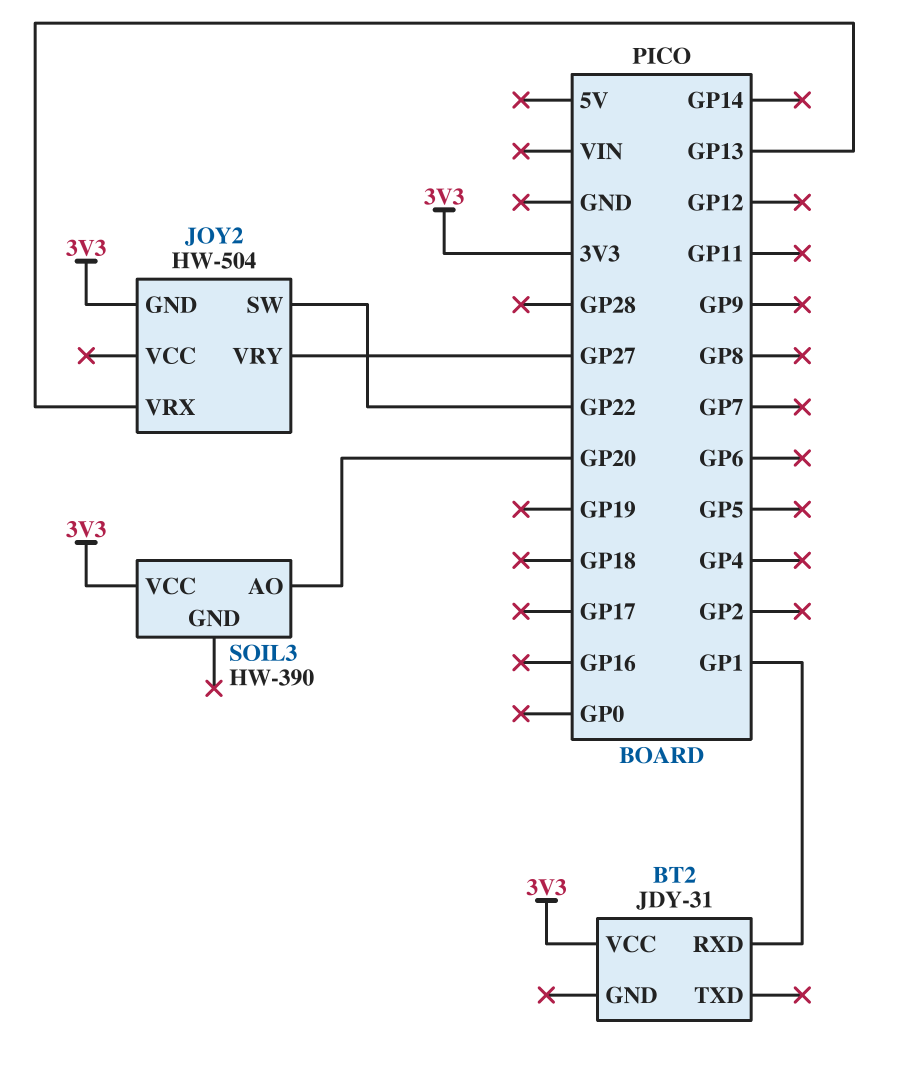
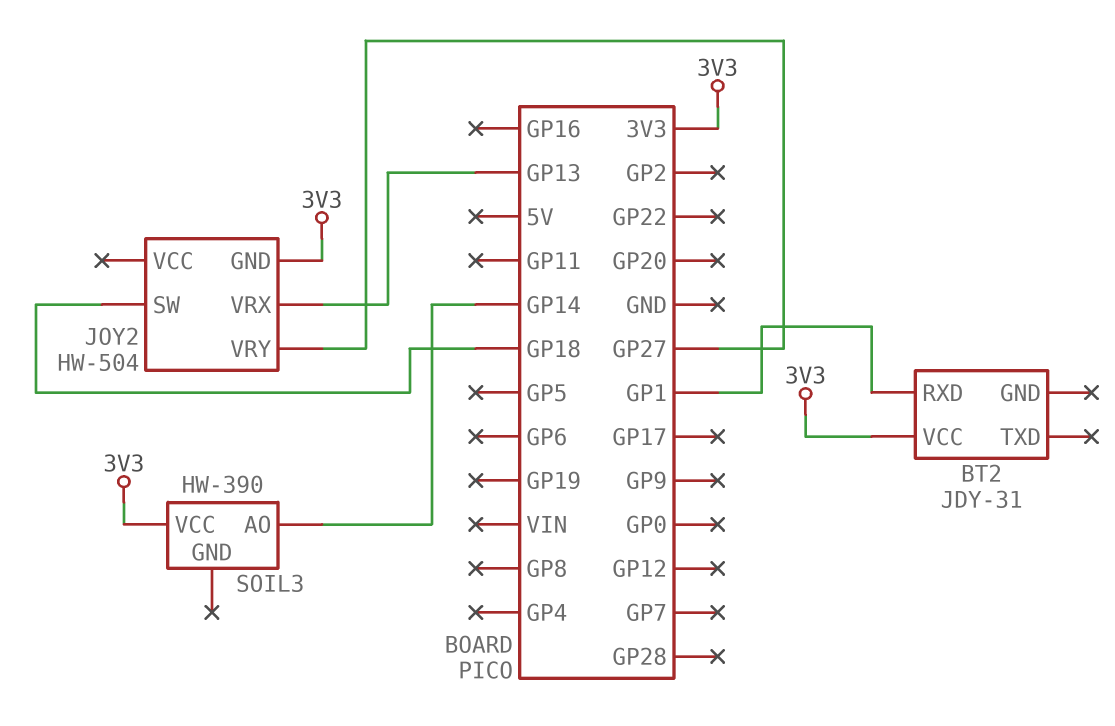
JOY2 pin SW: GP22 -> GP18
SOIL3 pin AO: GP20 -> GP14

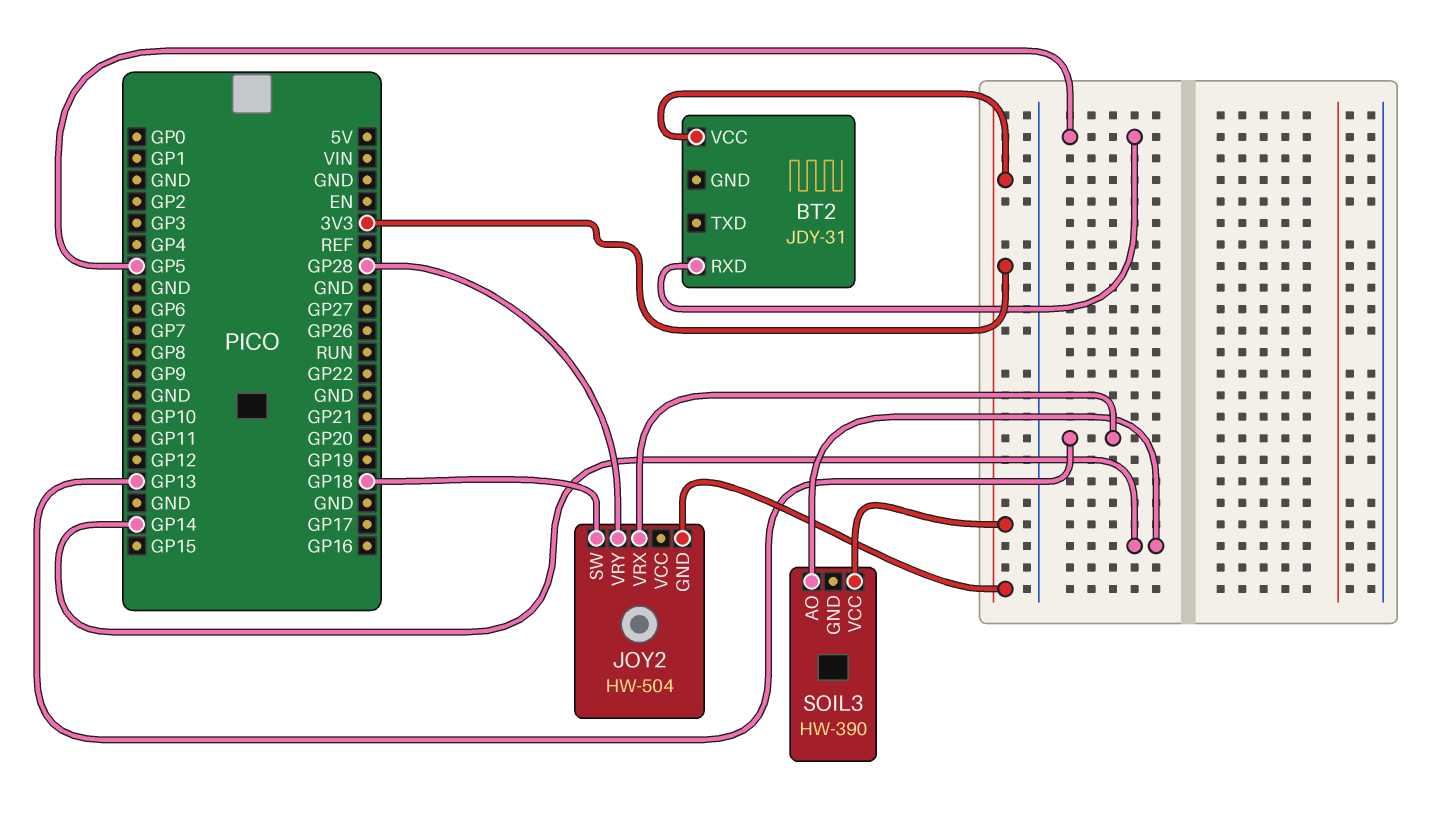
BT2 pin RXD: GP1 -> GP5
JOY2 pin VRY: GP27 -> GP28

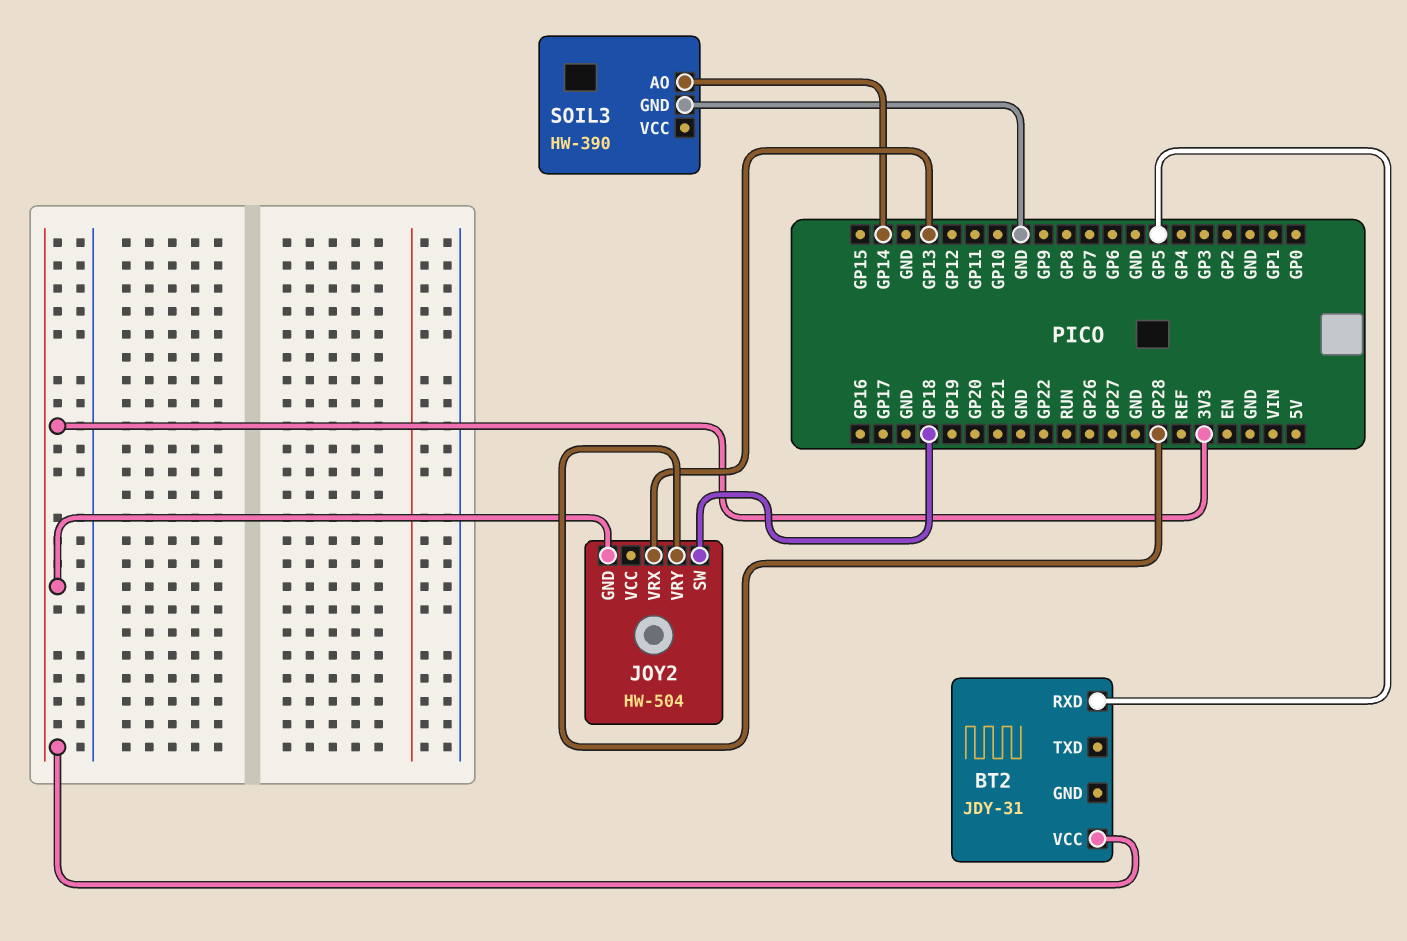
SOIL3 pin GND: none -> GND
SOIL3 pin VCC: 3V3 -> none

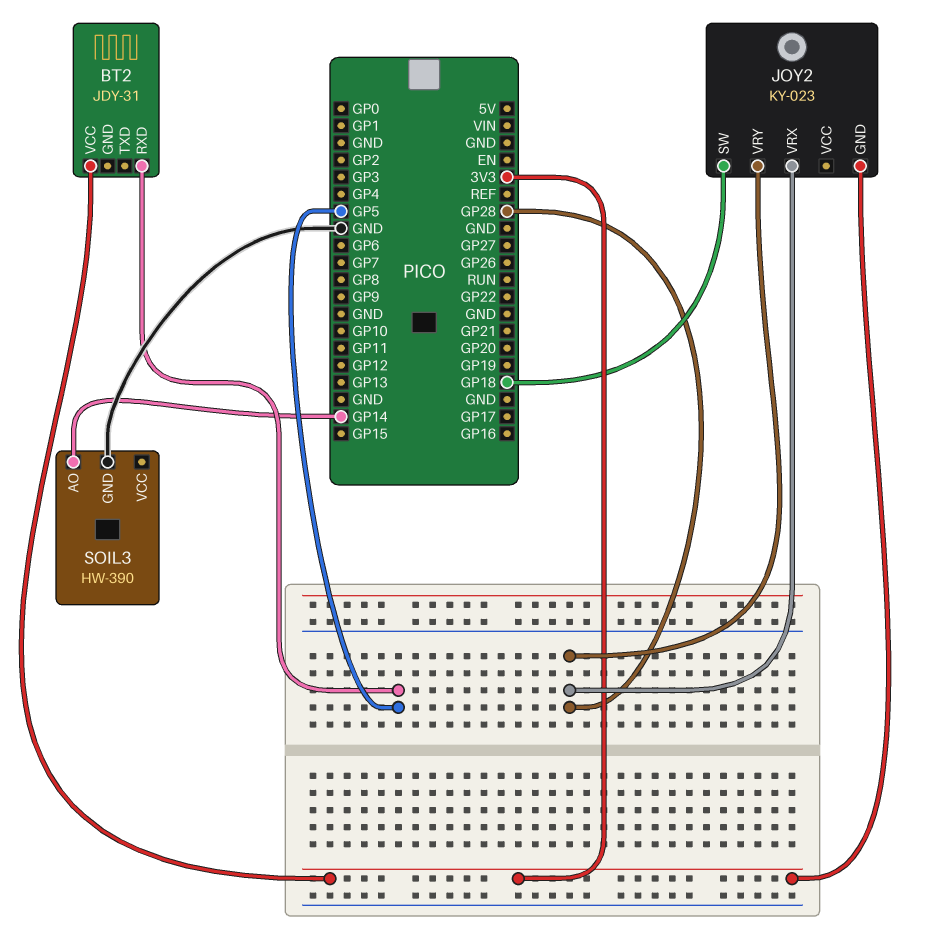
JOY2: HW-504 -> KY-023
JOY2 pin VRX: GP13 -> GP28

